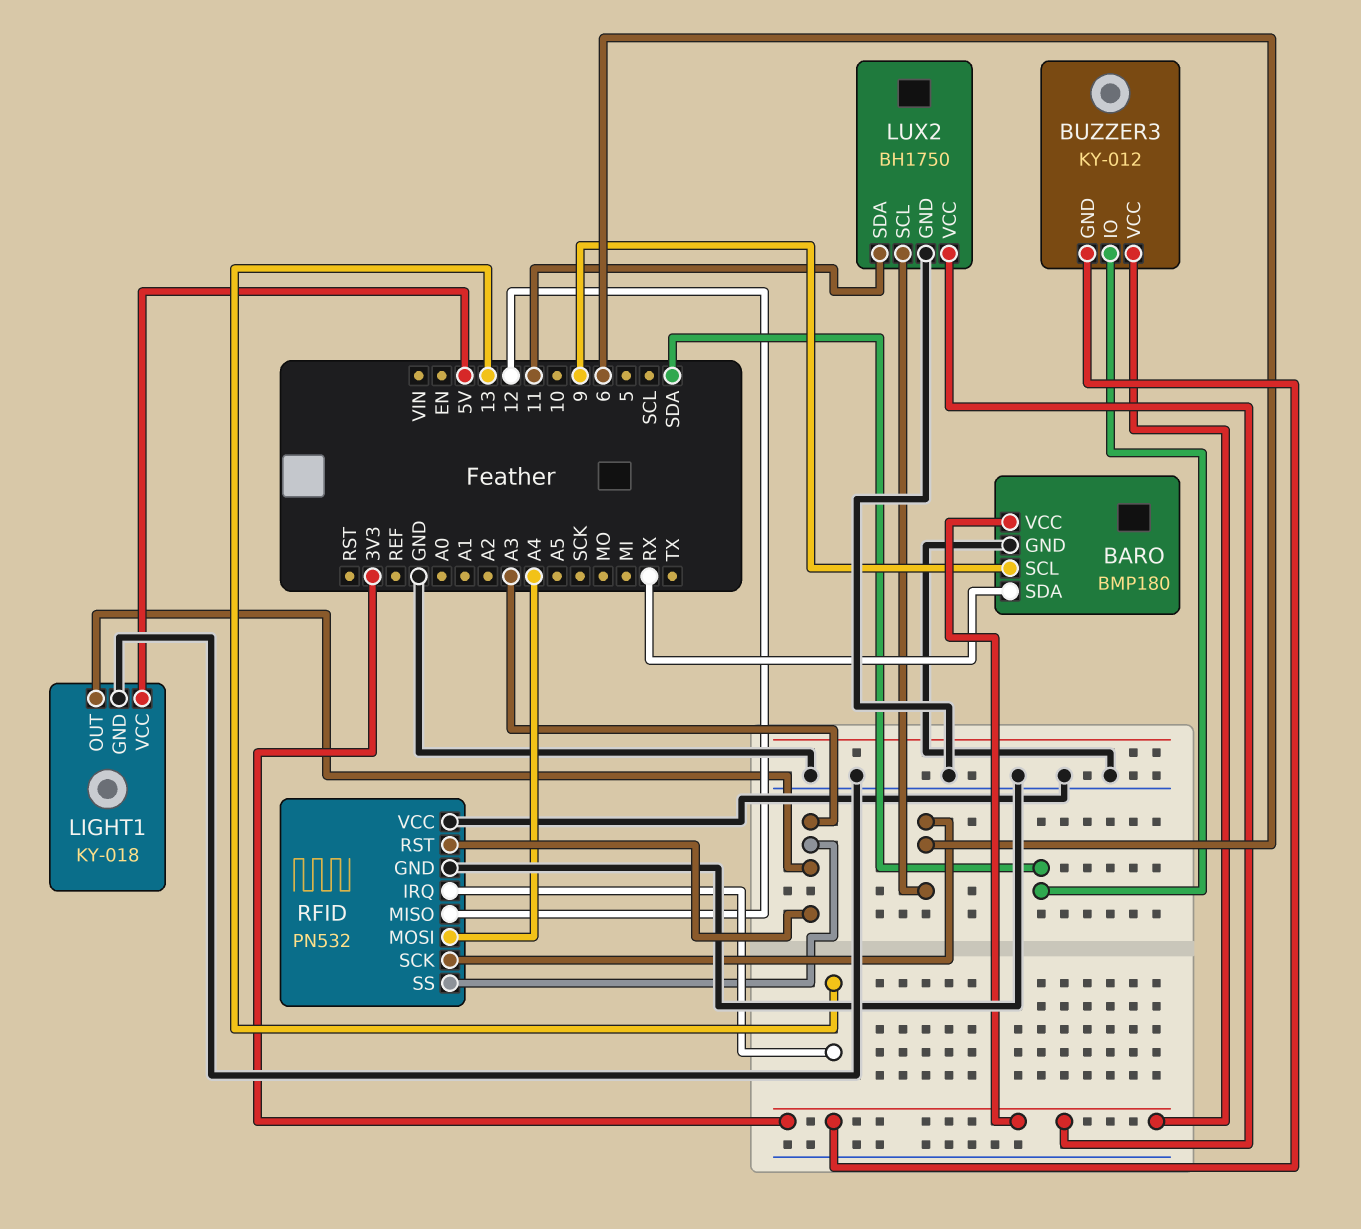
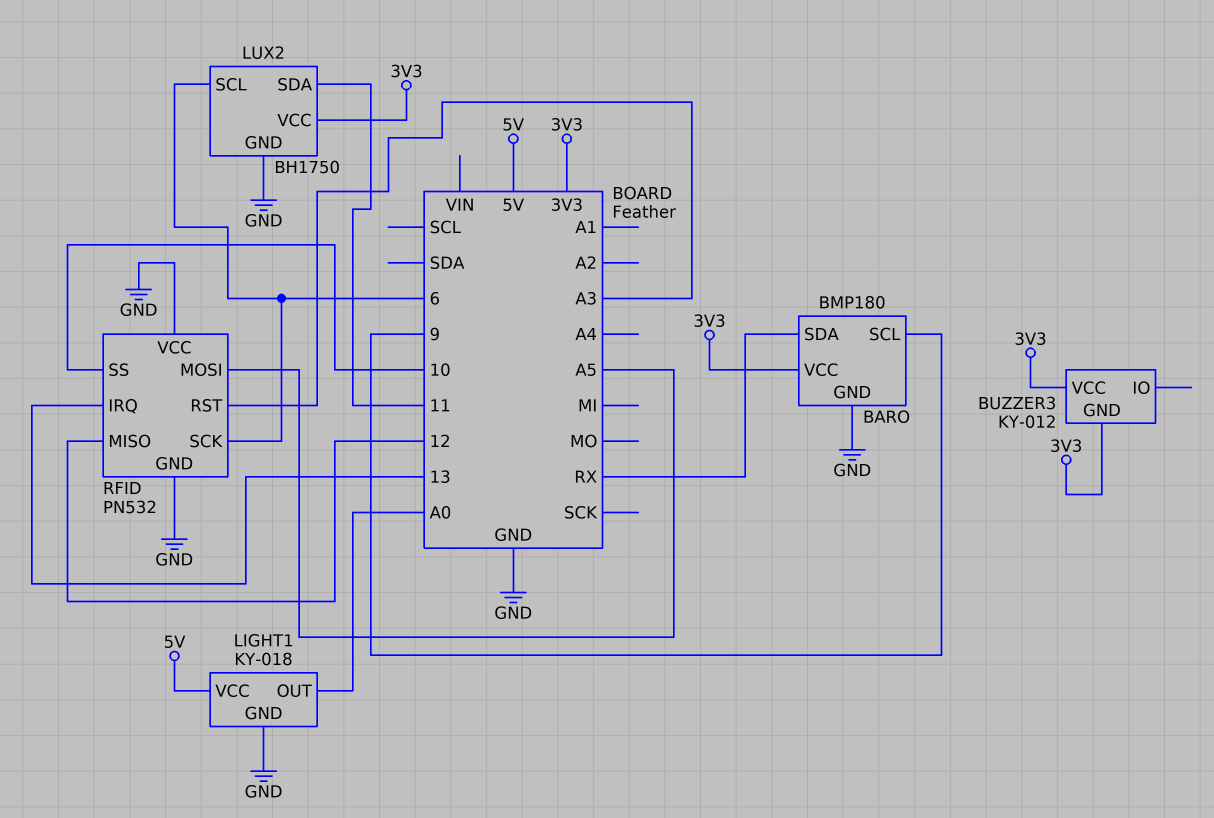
BUZZER3 pin IO: SDA -> none
LIGHT1 pin OUT: A3 -> A0
RFID pin MOSI: A4 -> A5
RFID pin SS: A3 -> 10

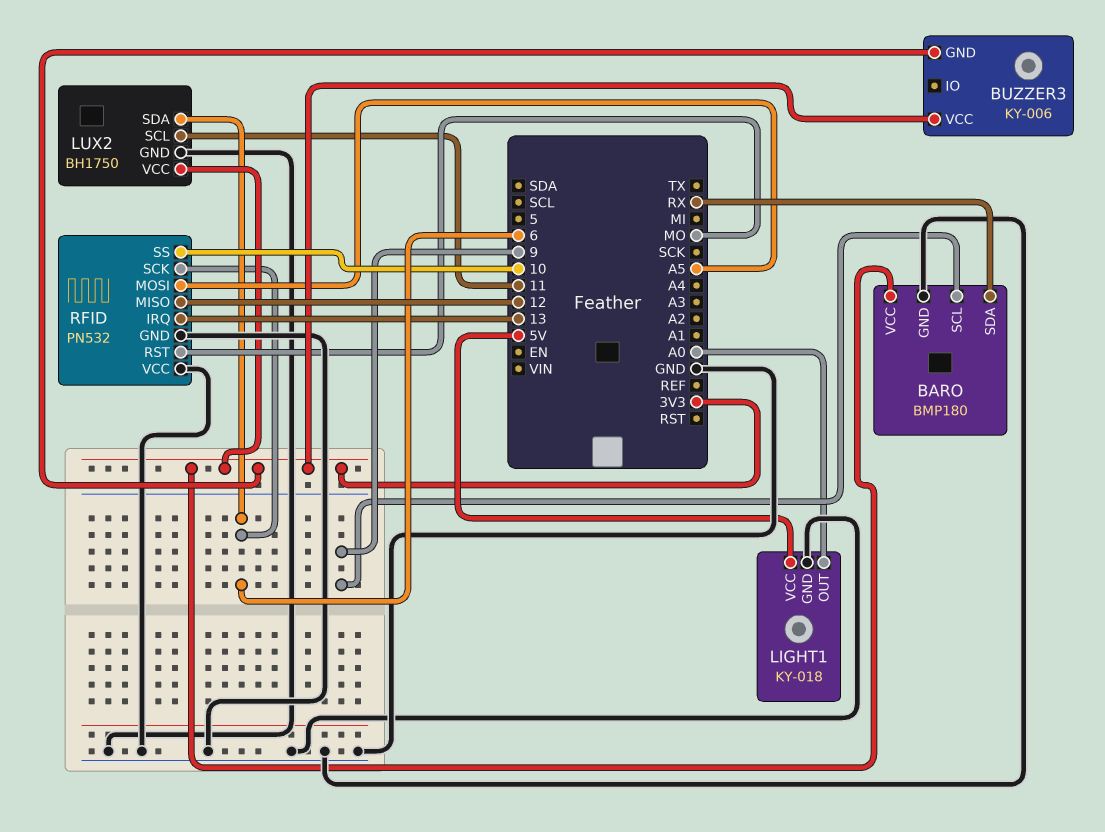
BUZZER3: KY-012 -> KY-006
LUX2 pin SCL: 6 -> 11
LUX2 pin SDA: 11 -> 6
RFID pin RST: A3 -> MO

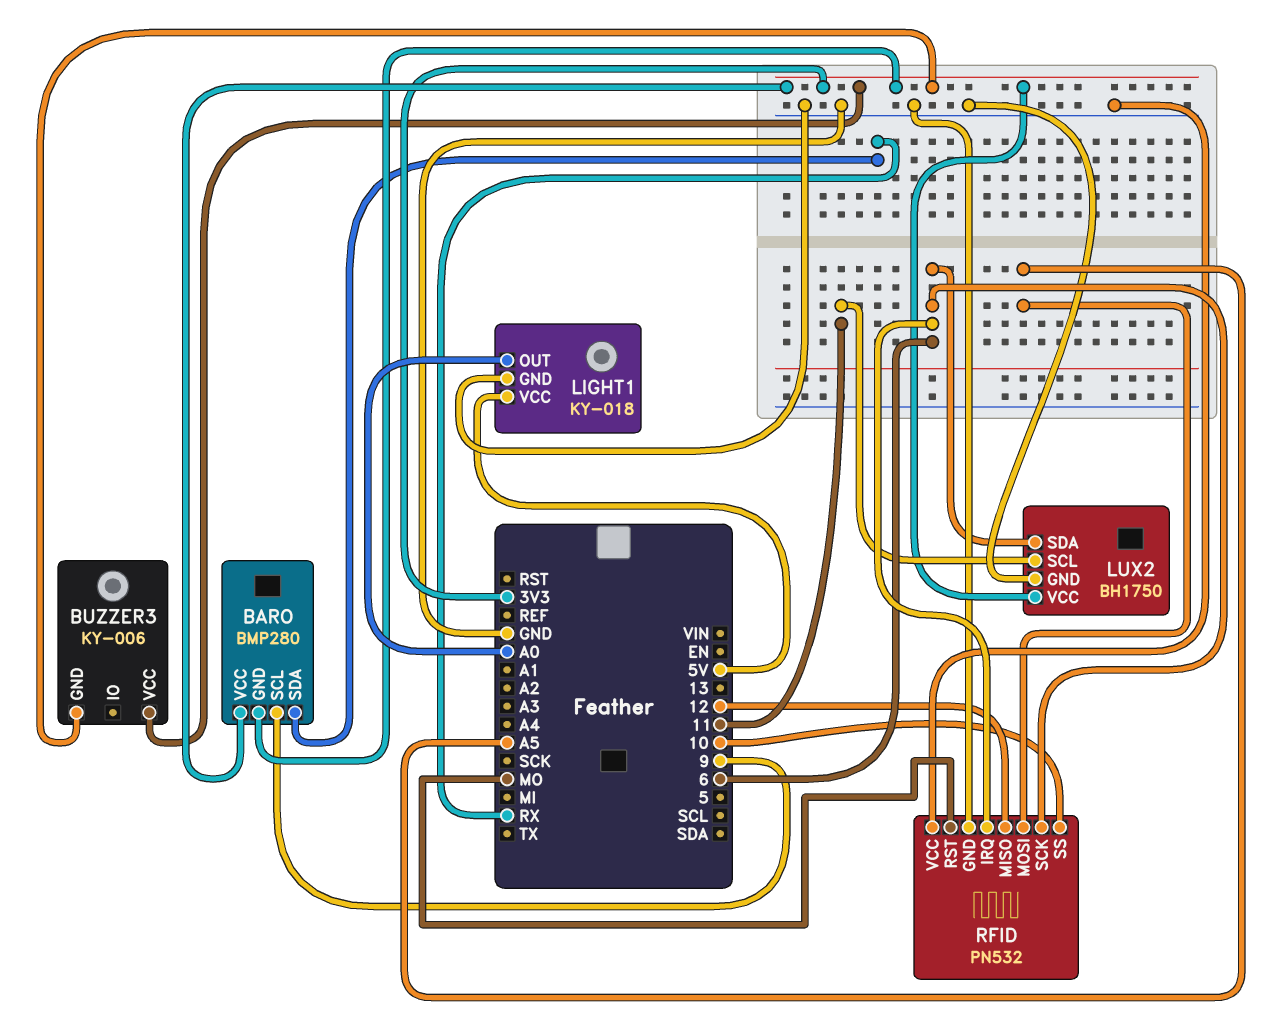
BARO: BMP180 -> BMP280
BARO pin GND: GND -> 3V3
RFID pin IRQ: 13 -> 6

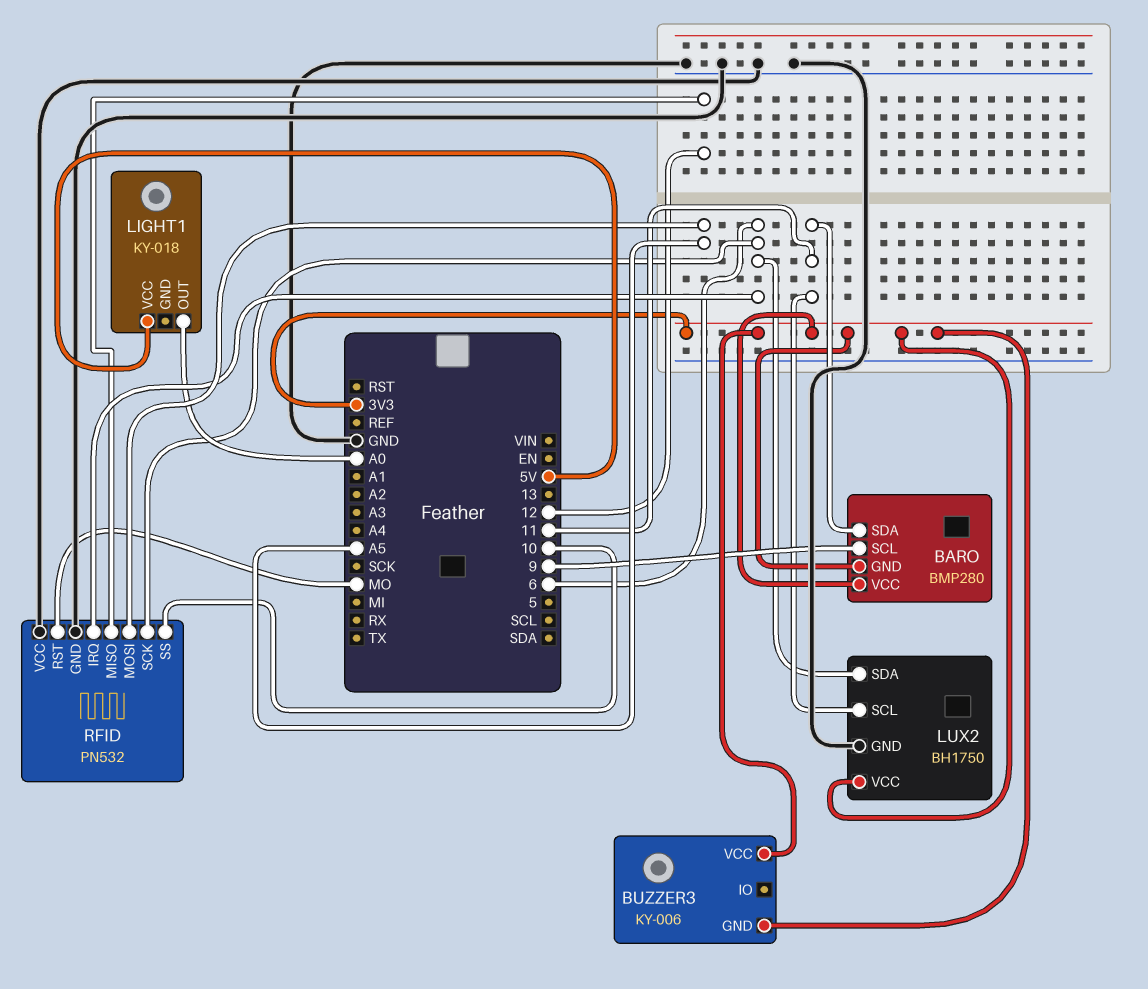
BARO pin SDA: RX -> 11
LIGHT1 pin GND: GND -> none

